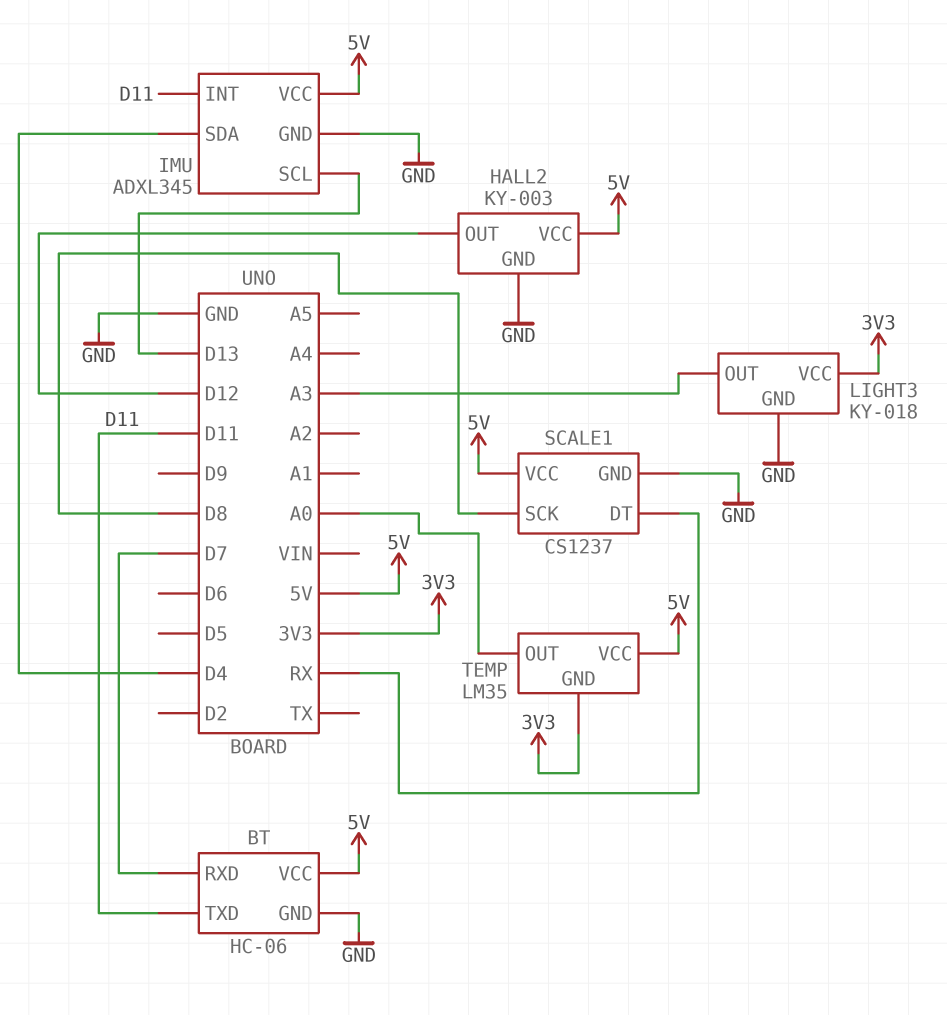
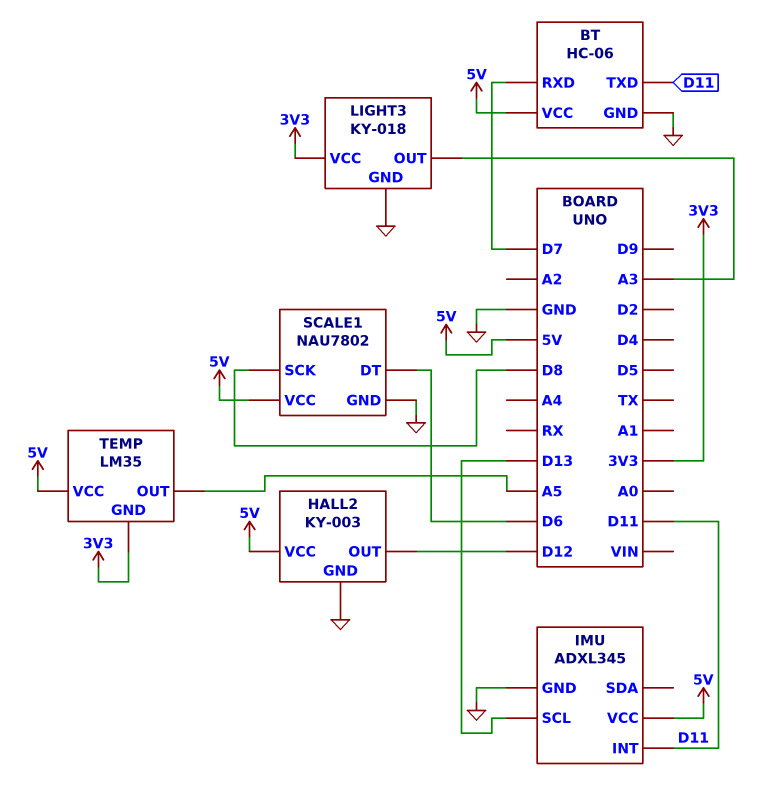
IMU pin SDA: D4 -> none
SCALE1: CS1237 -> NAU7802
SCALE1 pin DT: RX -> D6
TEMP pin OUT: A0 -> A5

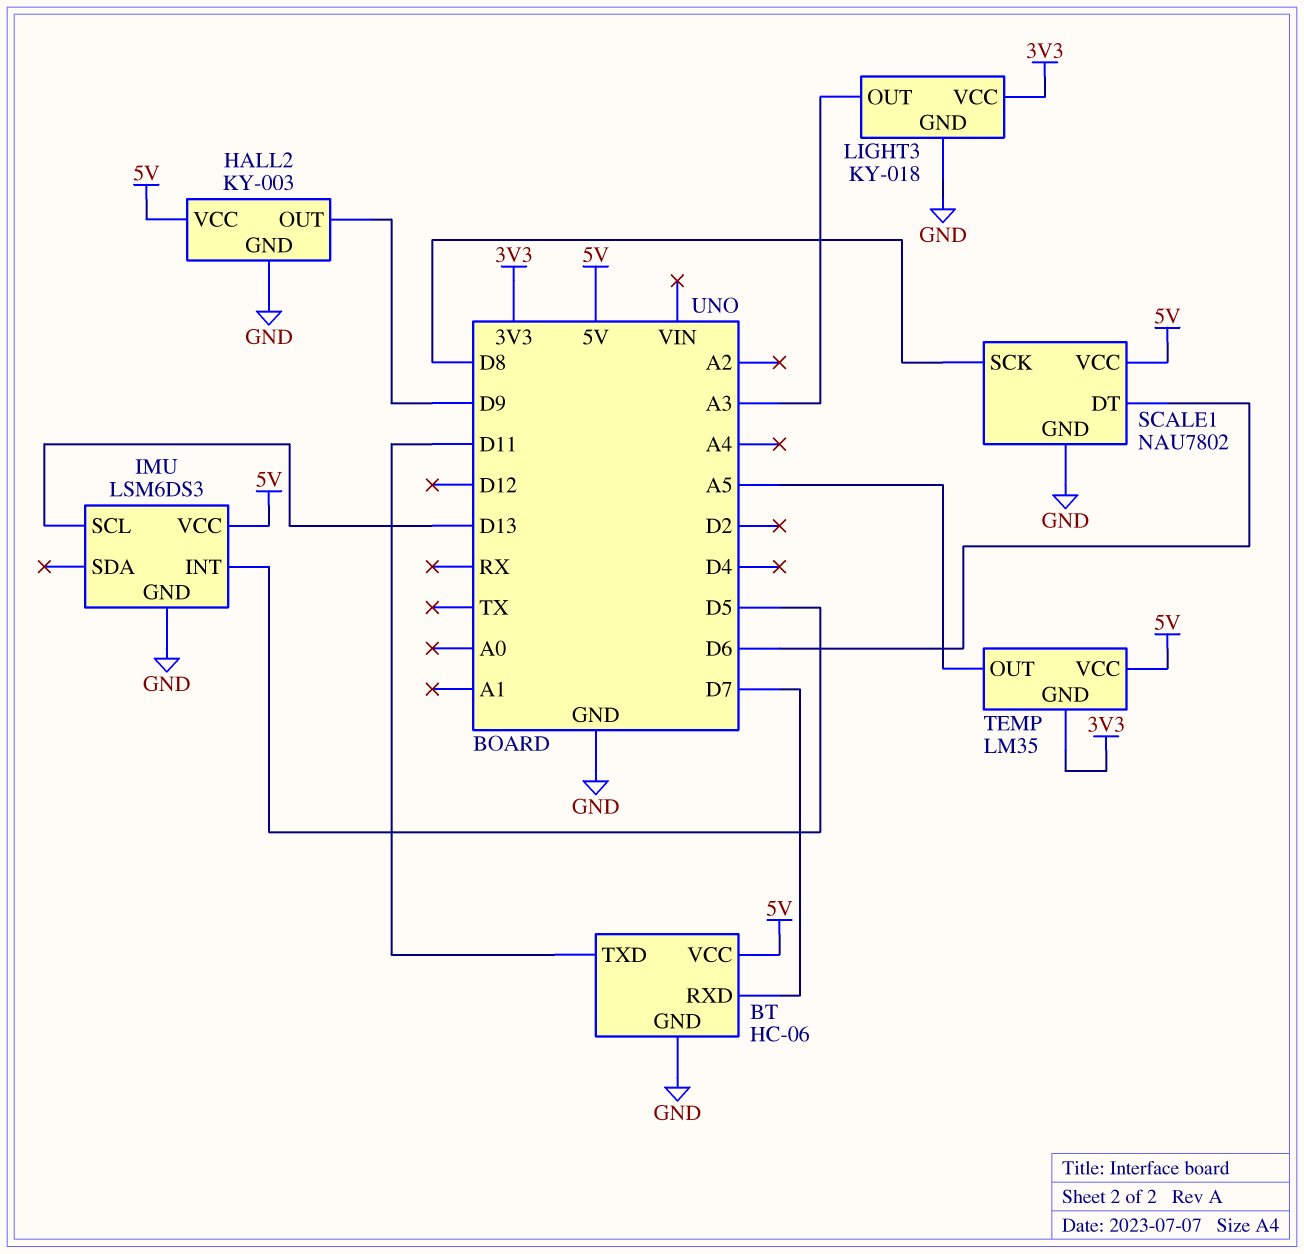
HALL2 pin OUT: D12 -> D9
IMU: ADXL345 -> LSM6DS3
IMU pin INT: D11 -> D5

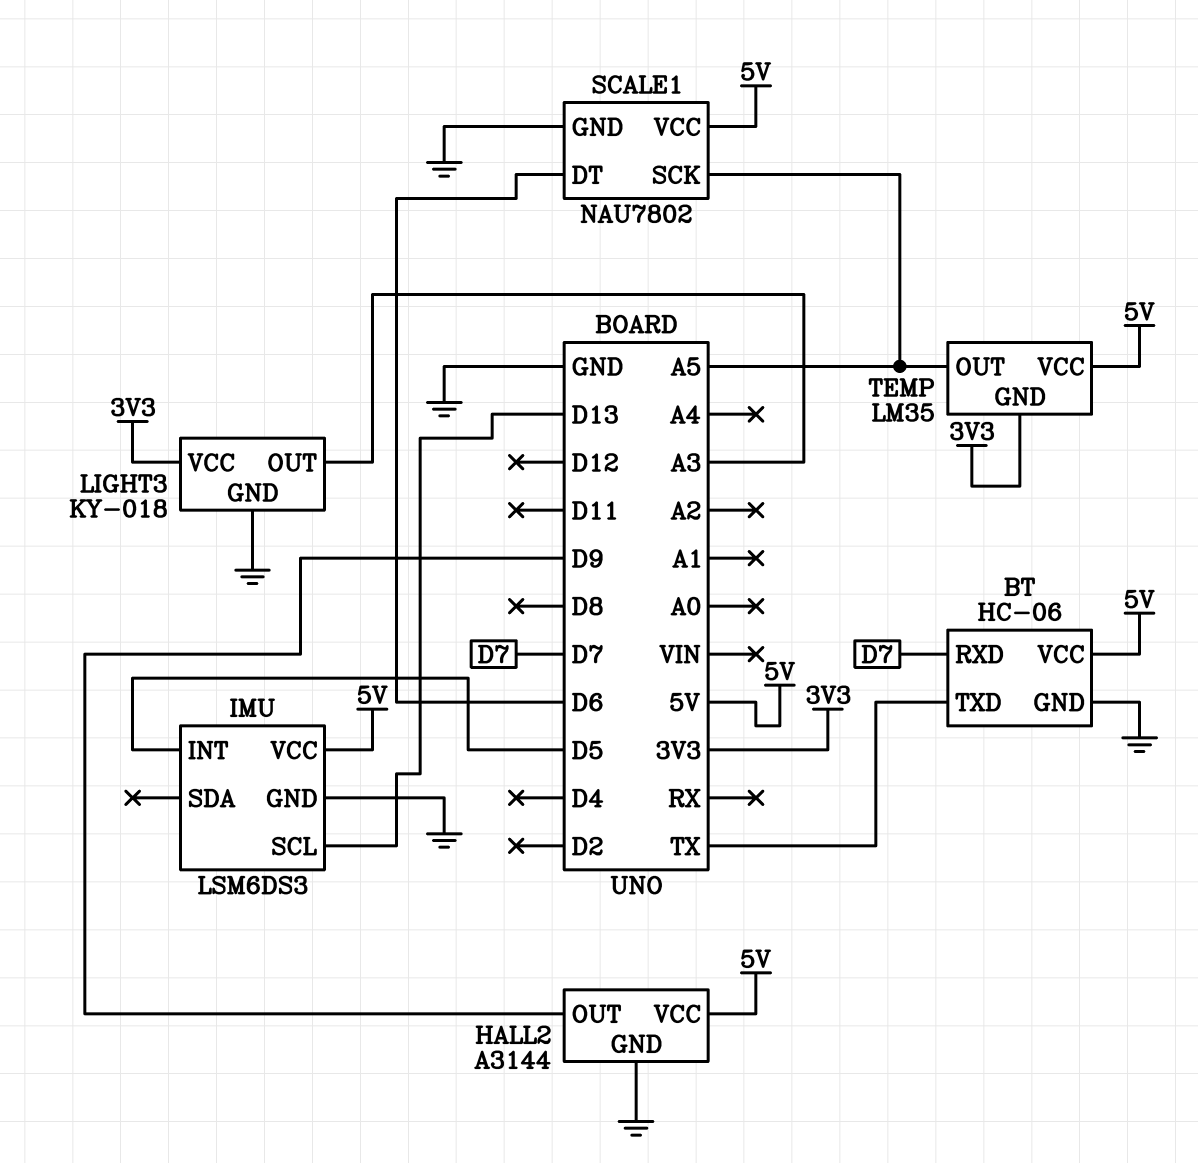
BT pin TXD: D11 -> TX
HALL2: KY-003 -> A3144
SCALE1 pin SCK: D8 -> A5

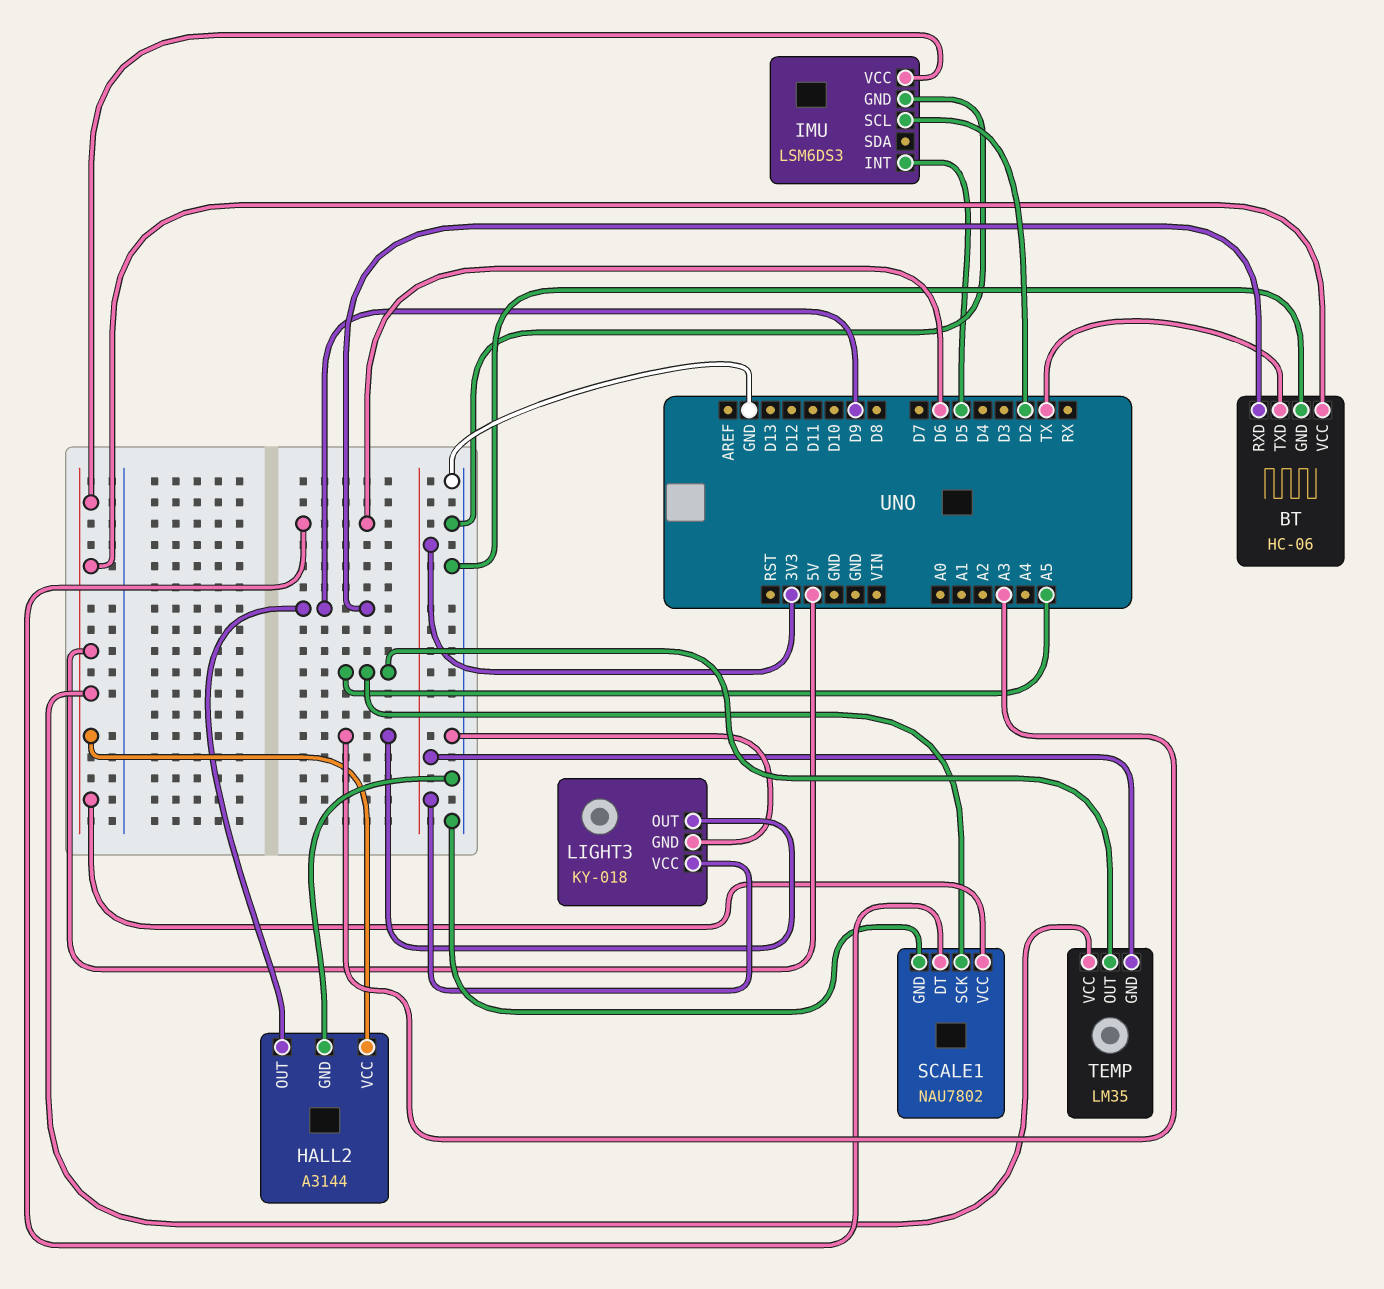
BT pin RXD: D7 -> D9
IMU pin SCL: D13 -> D2

